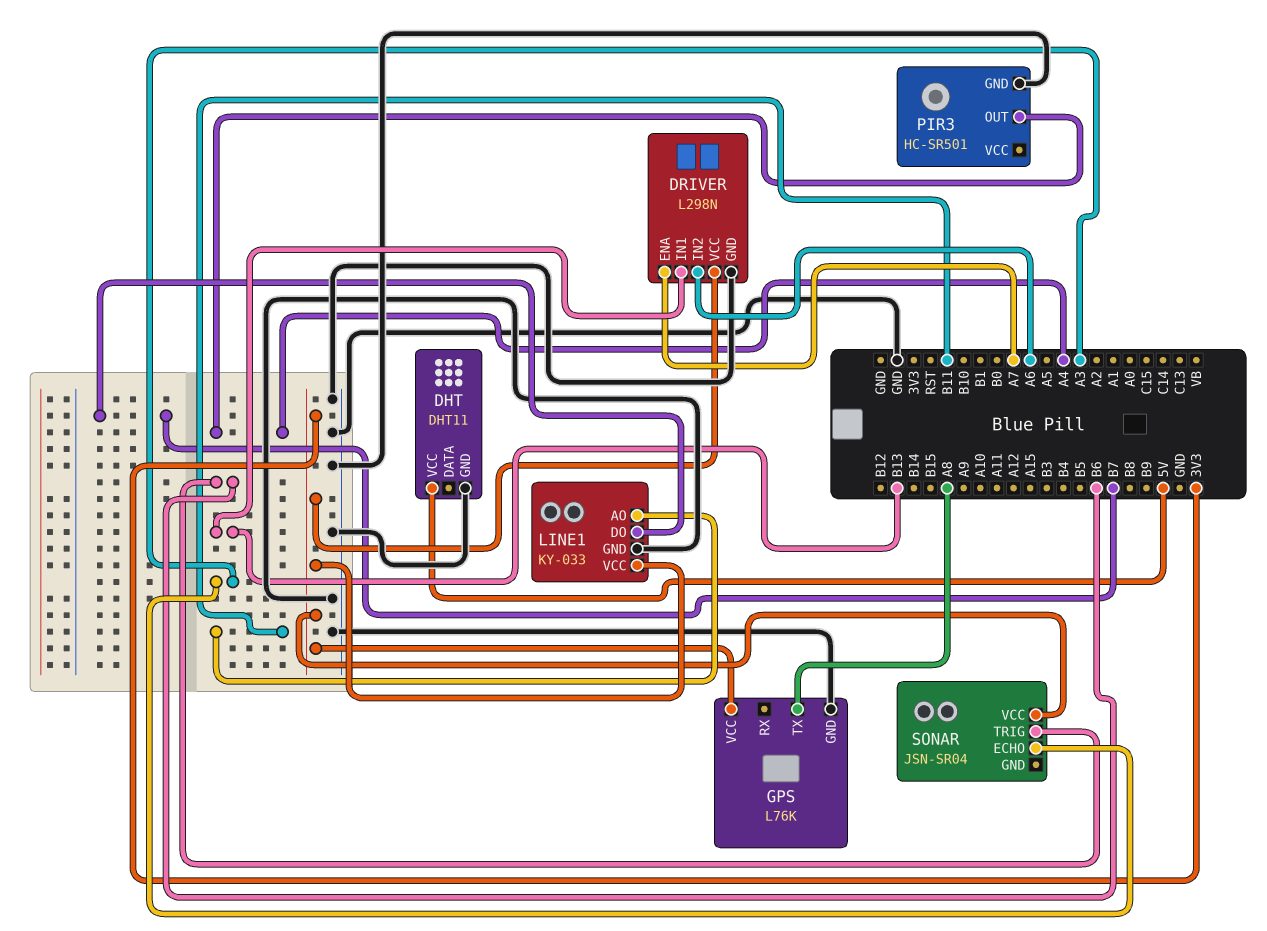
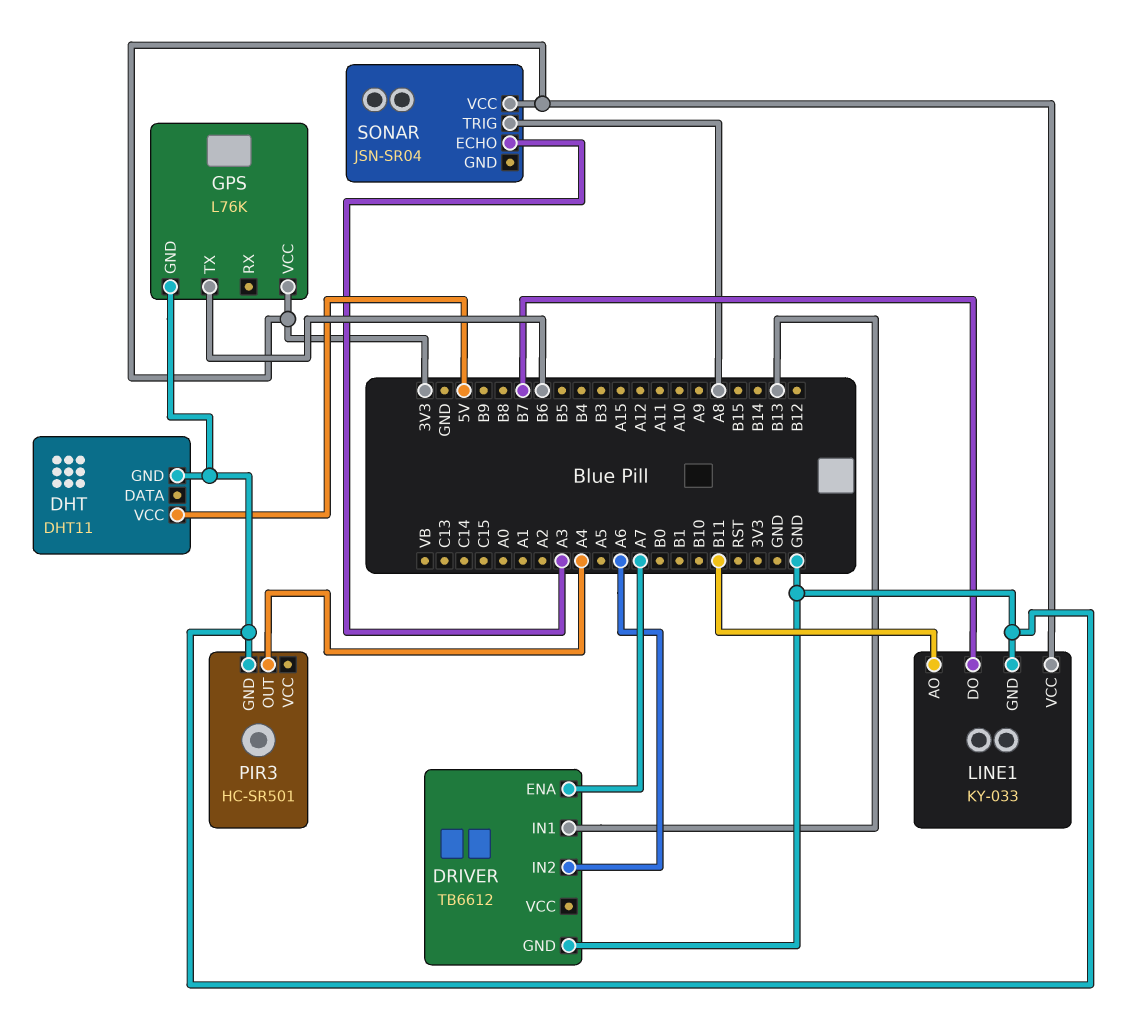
DRIVER: L298N -> TB6612
DRIVER pin VCC: 3V3 -> none
GPS pin TX: A8 -> B6
SONAR pin TRIG: B6 -> A8

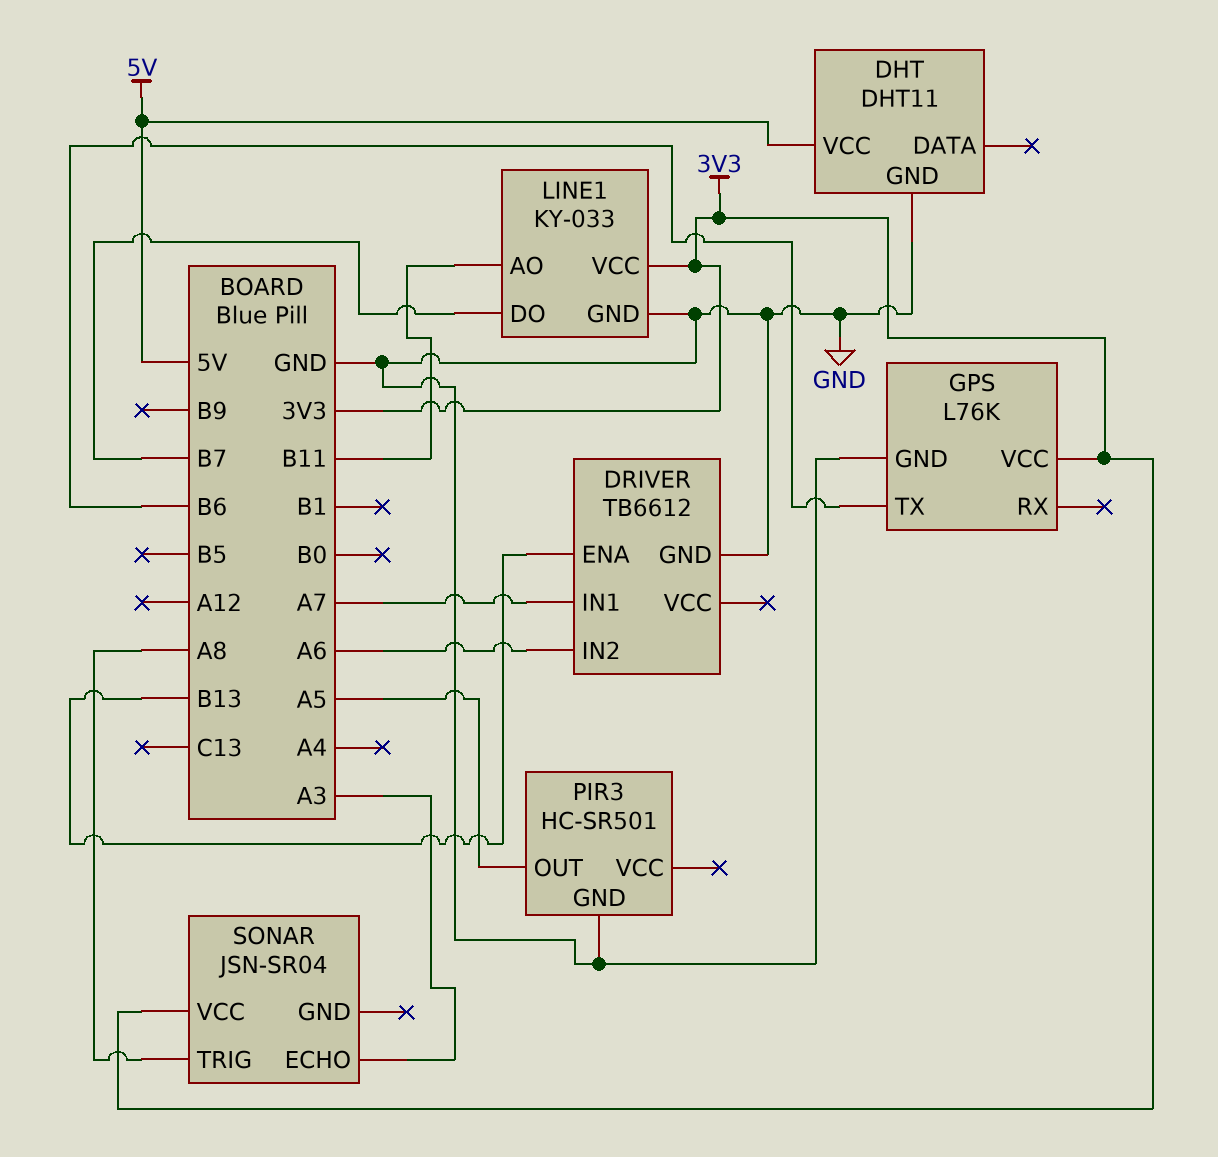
DRIVER pin ENA: A7 -> B13
DRIVER pin IN1: B13 -> A7
PIR3 pin OUT: A4 -> A5

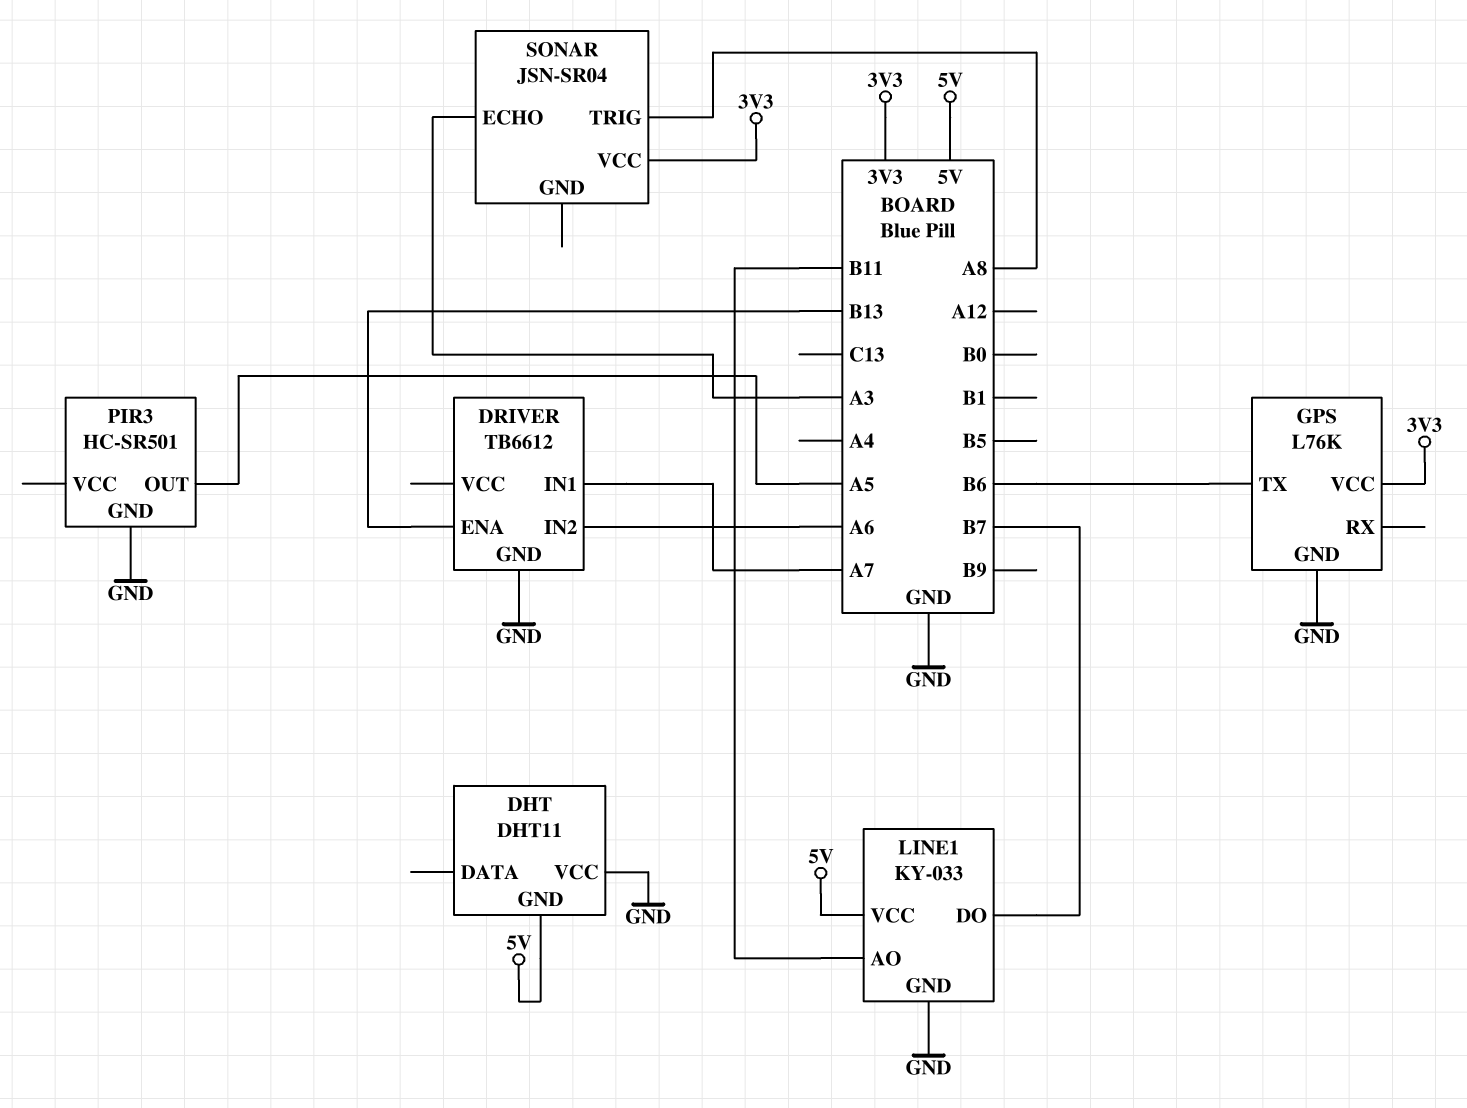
DHT pin GND: GND -> 5V
DHT pin VCC: 5V -> GND
LINE1 pin VCC: 3V3 -> 5V

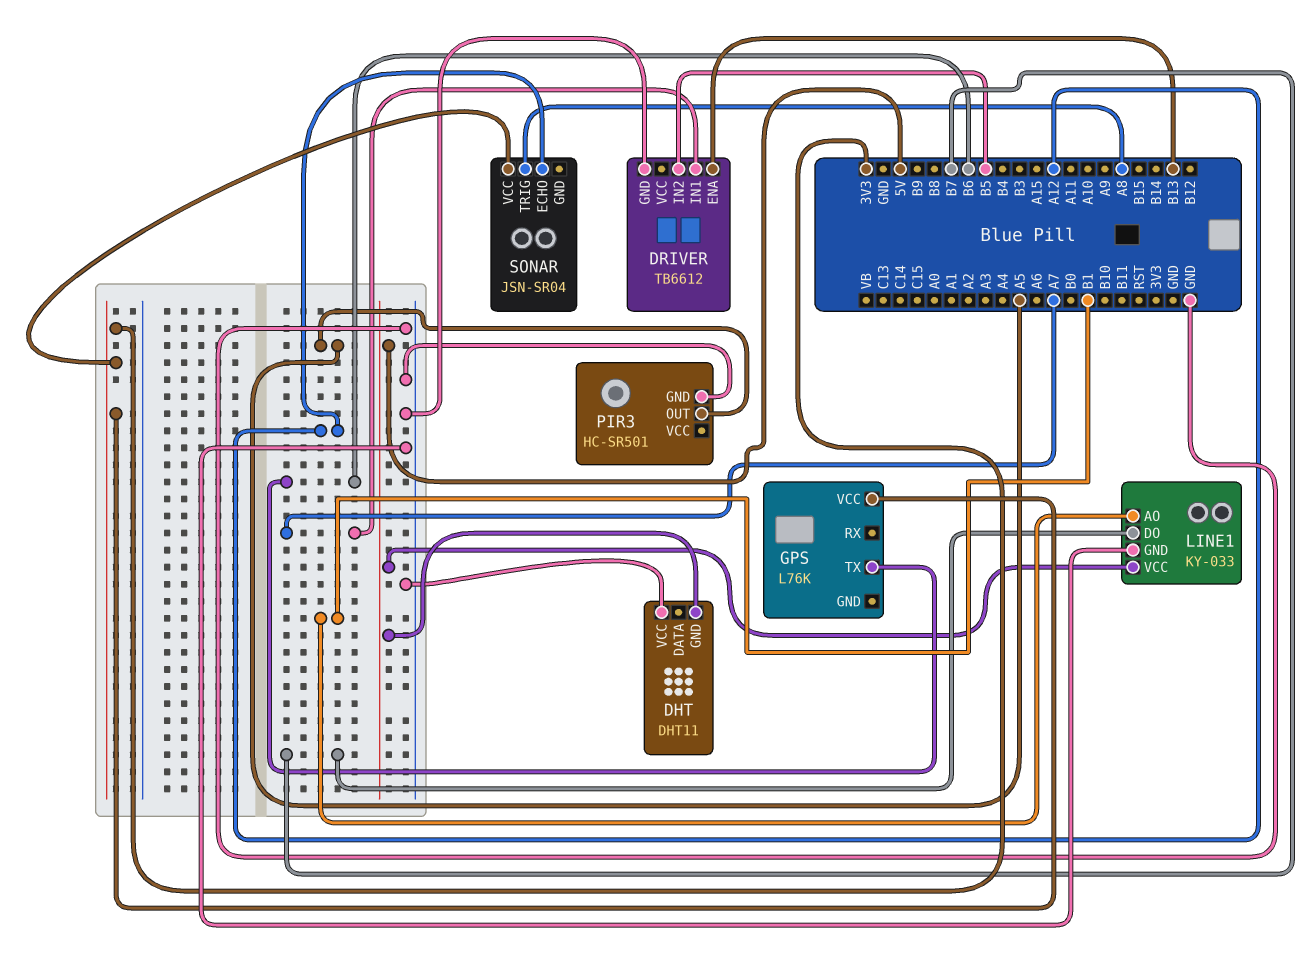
DRIVER pin IN2: A6 -> B5
GPS pin GND: GND -> none
LINE1 pin AO: B11 -> B1
SONAR pin ECHO: A3 -> A12

